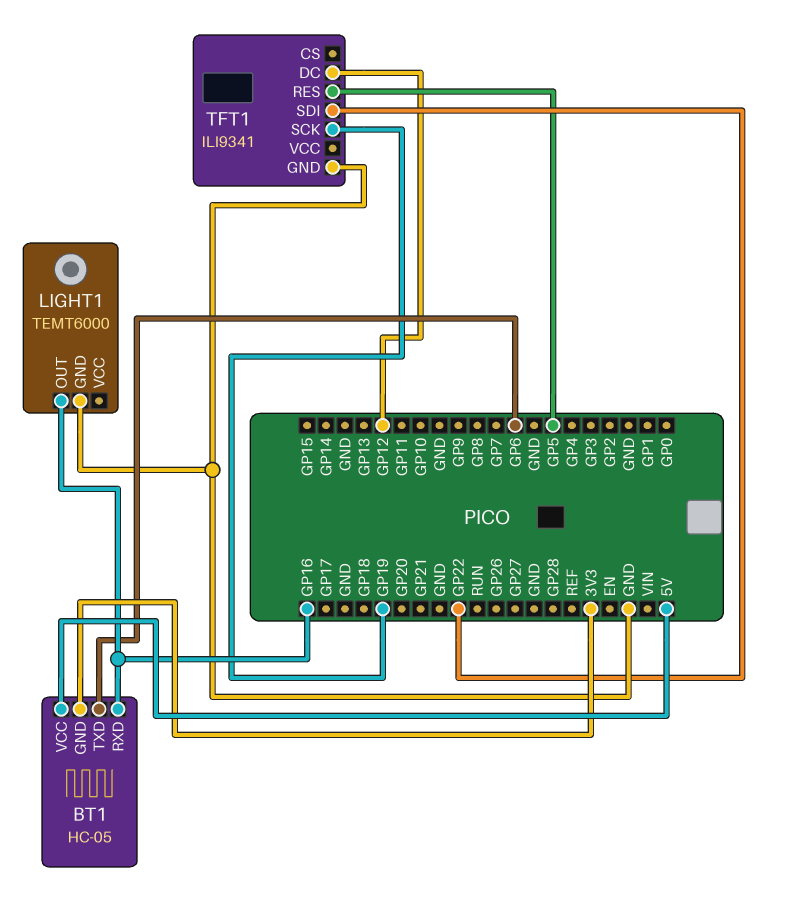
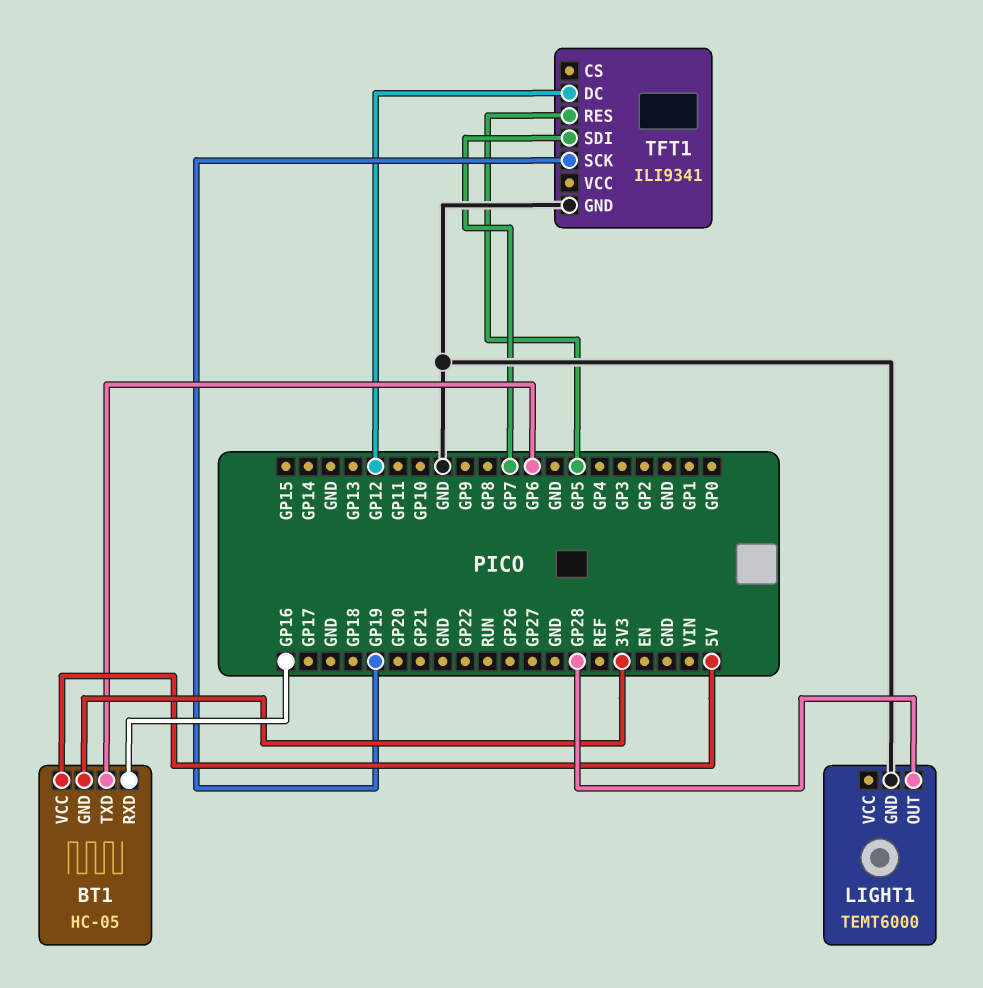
LIGHT1 pin OUT: GP16 -> GP28
TFT1 pin SDI: GP22 -> GP7

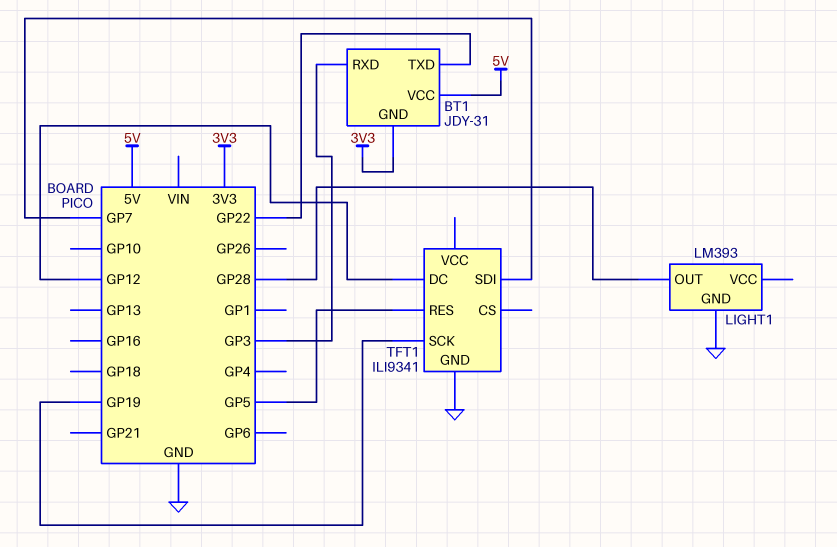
BT1: HC-05 -> JDY-31
BT1 pin RXD: GP16 -> GP3
BT1 pin TXD: GP6 -> GP22
LIGHT1: TEMT6000 -> LM393

